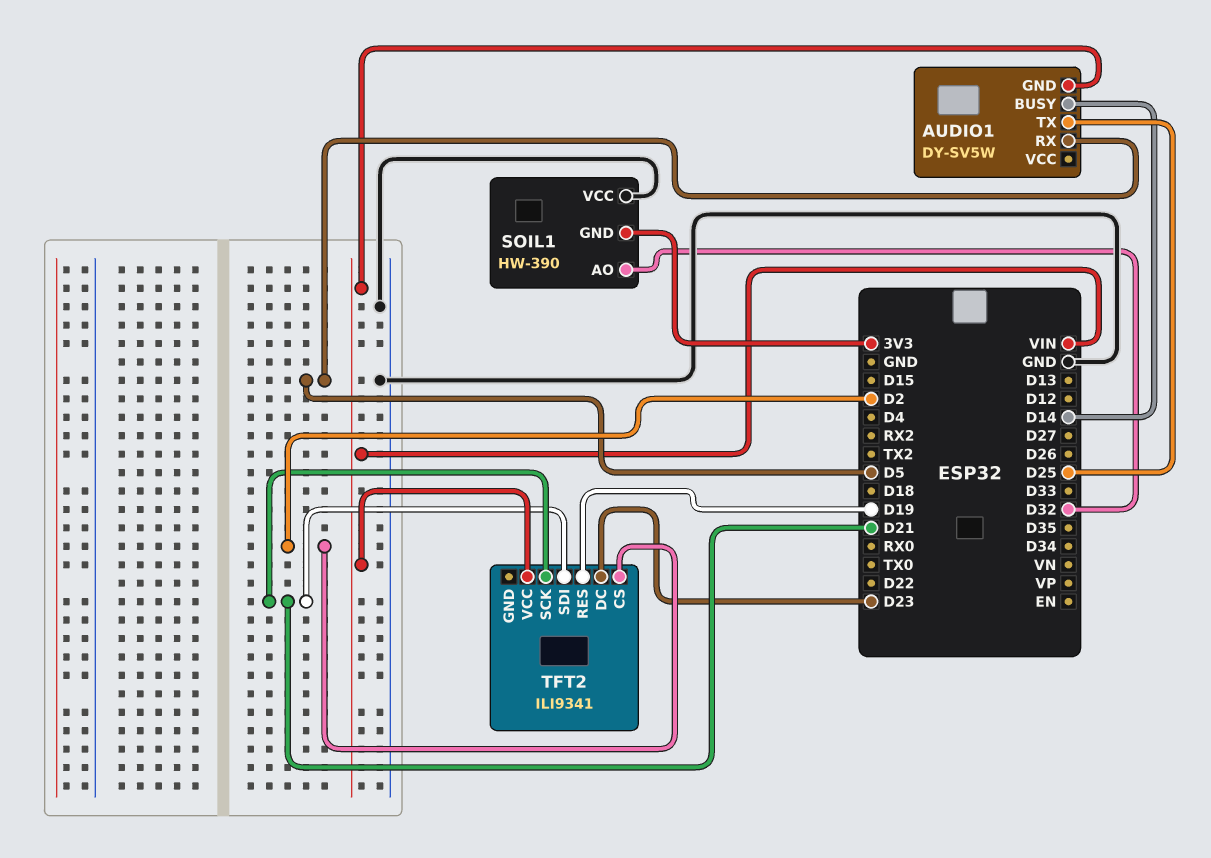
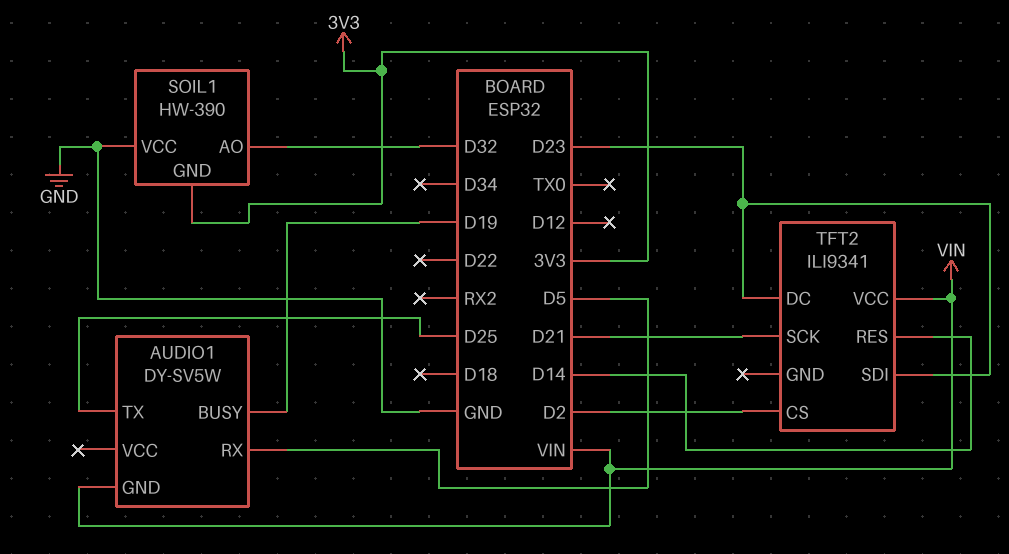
AUDIO1 pin BUSY: D14 -> D19
TFT2 pin RES: D19 -> D14
TFT2 pin SDI: D21 -> D23

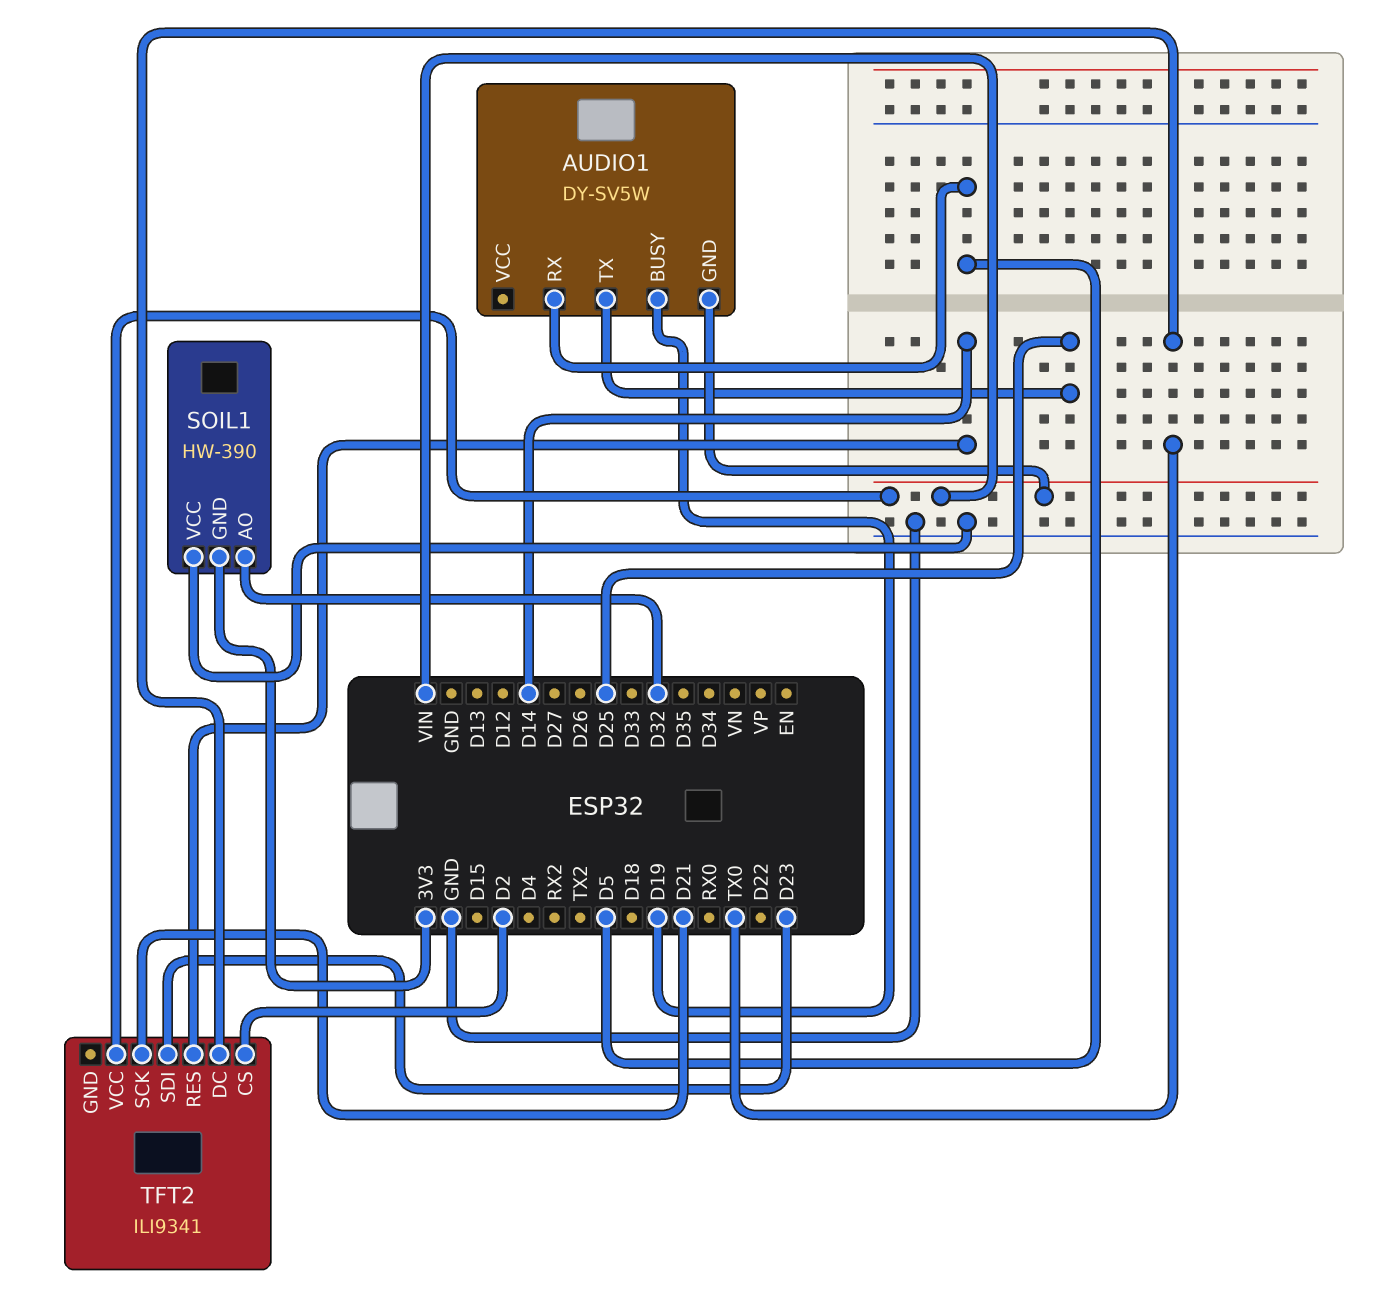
TFT2 pin DC: D23 -> TX0

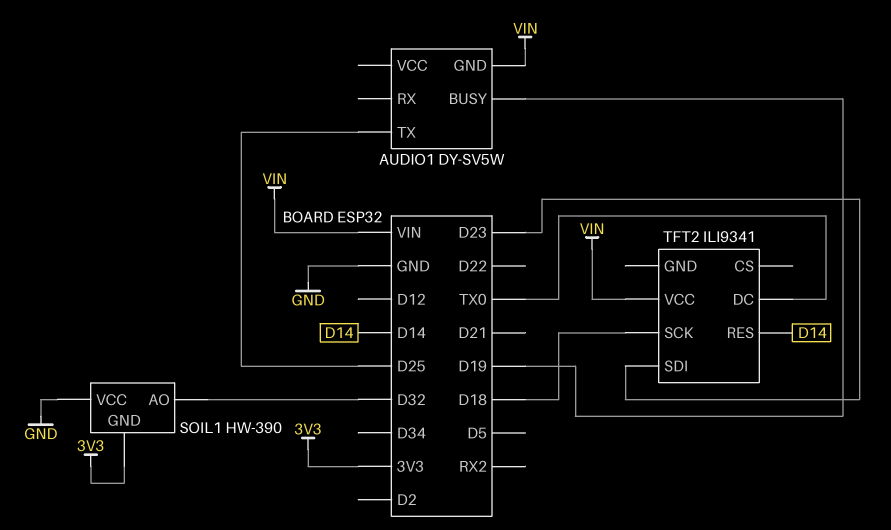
AUDIO1 pin RX: D5 -> none
TFT2 pin CS: D2 -> none
TFT2 pin SCK: D21 -> D18

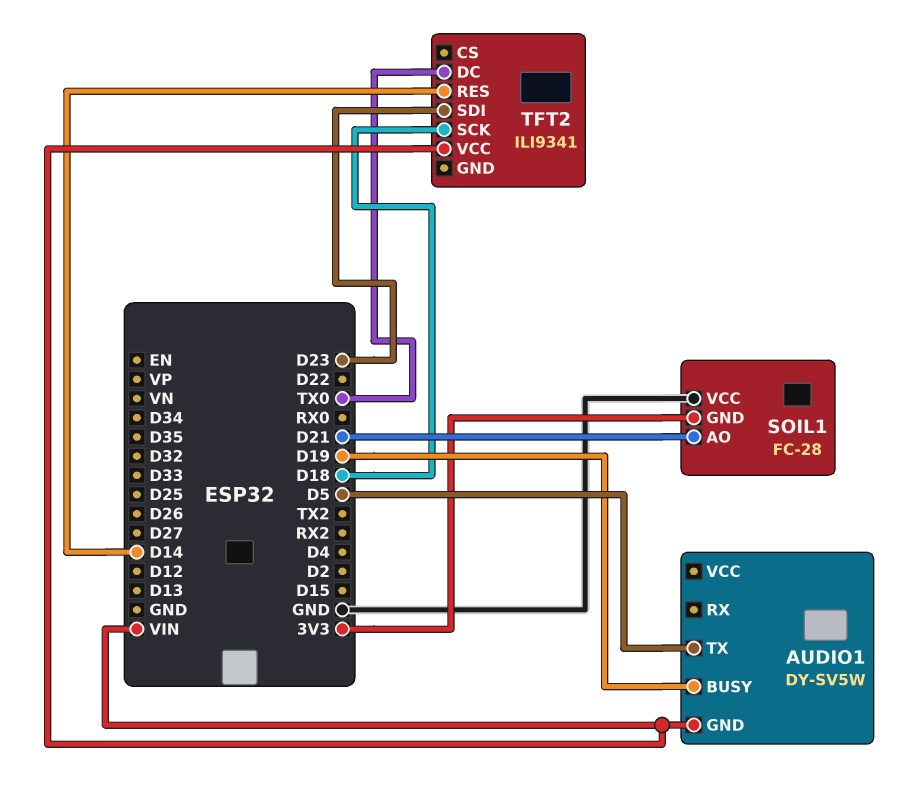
AUDIO1 pin TX: D25 -> D5
SOIL1: HW-390 -> FC-28
SOIL1 pin AO: D32 -> D21

